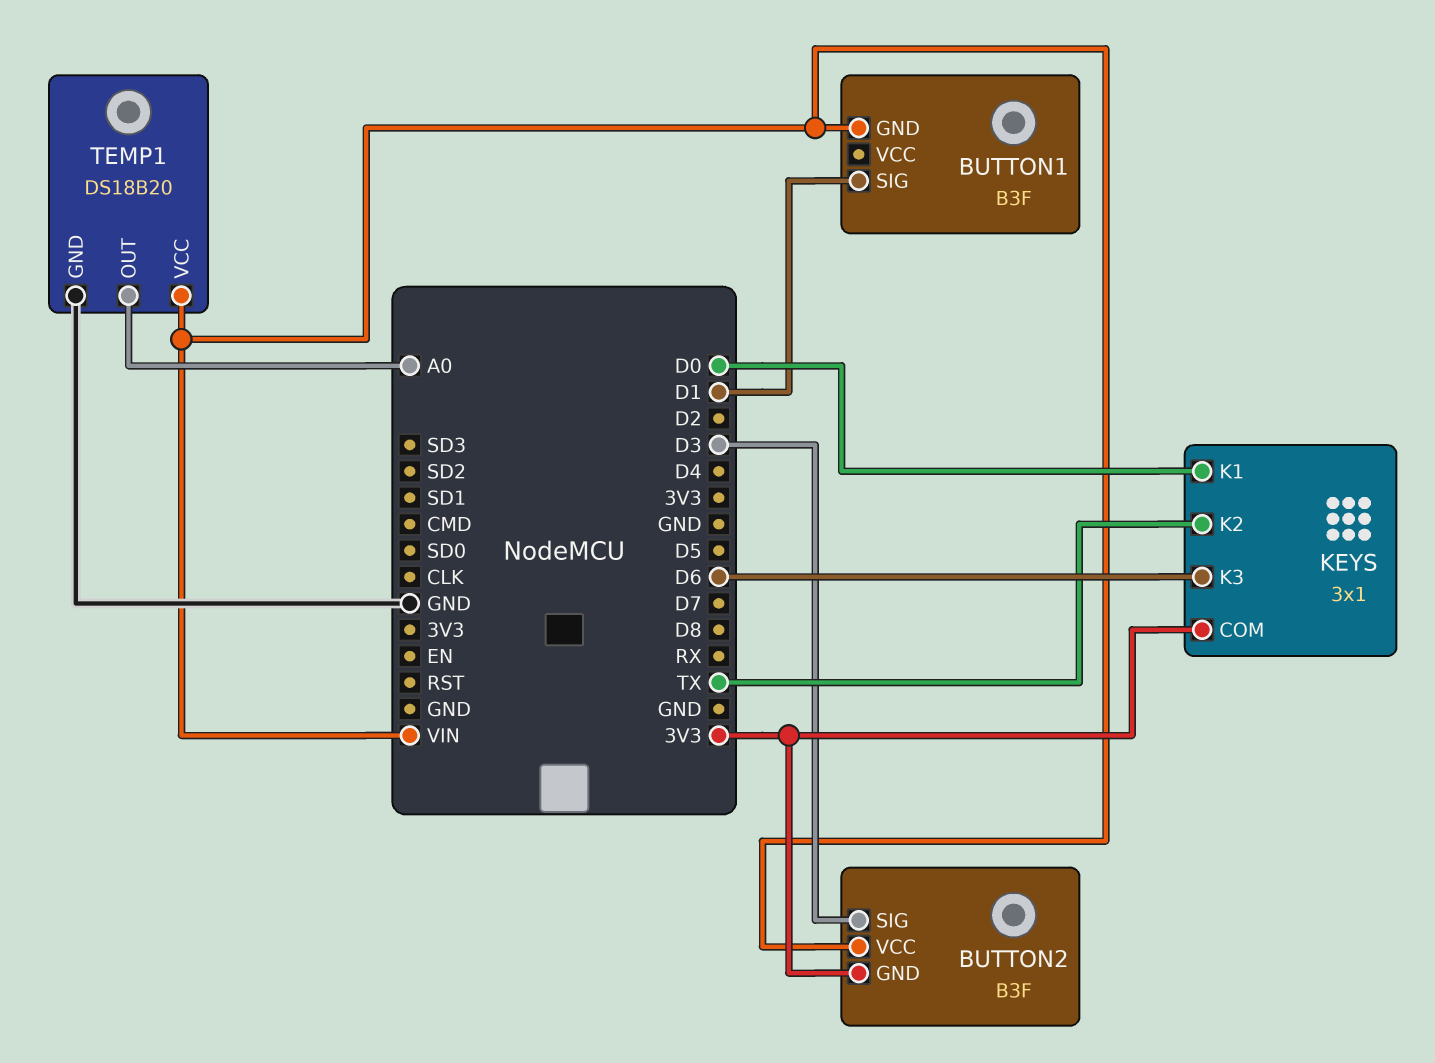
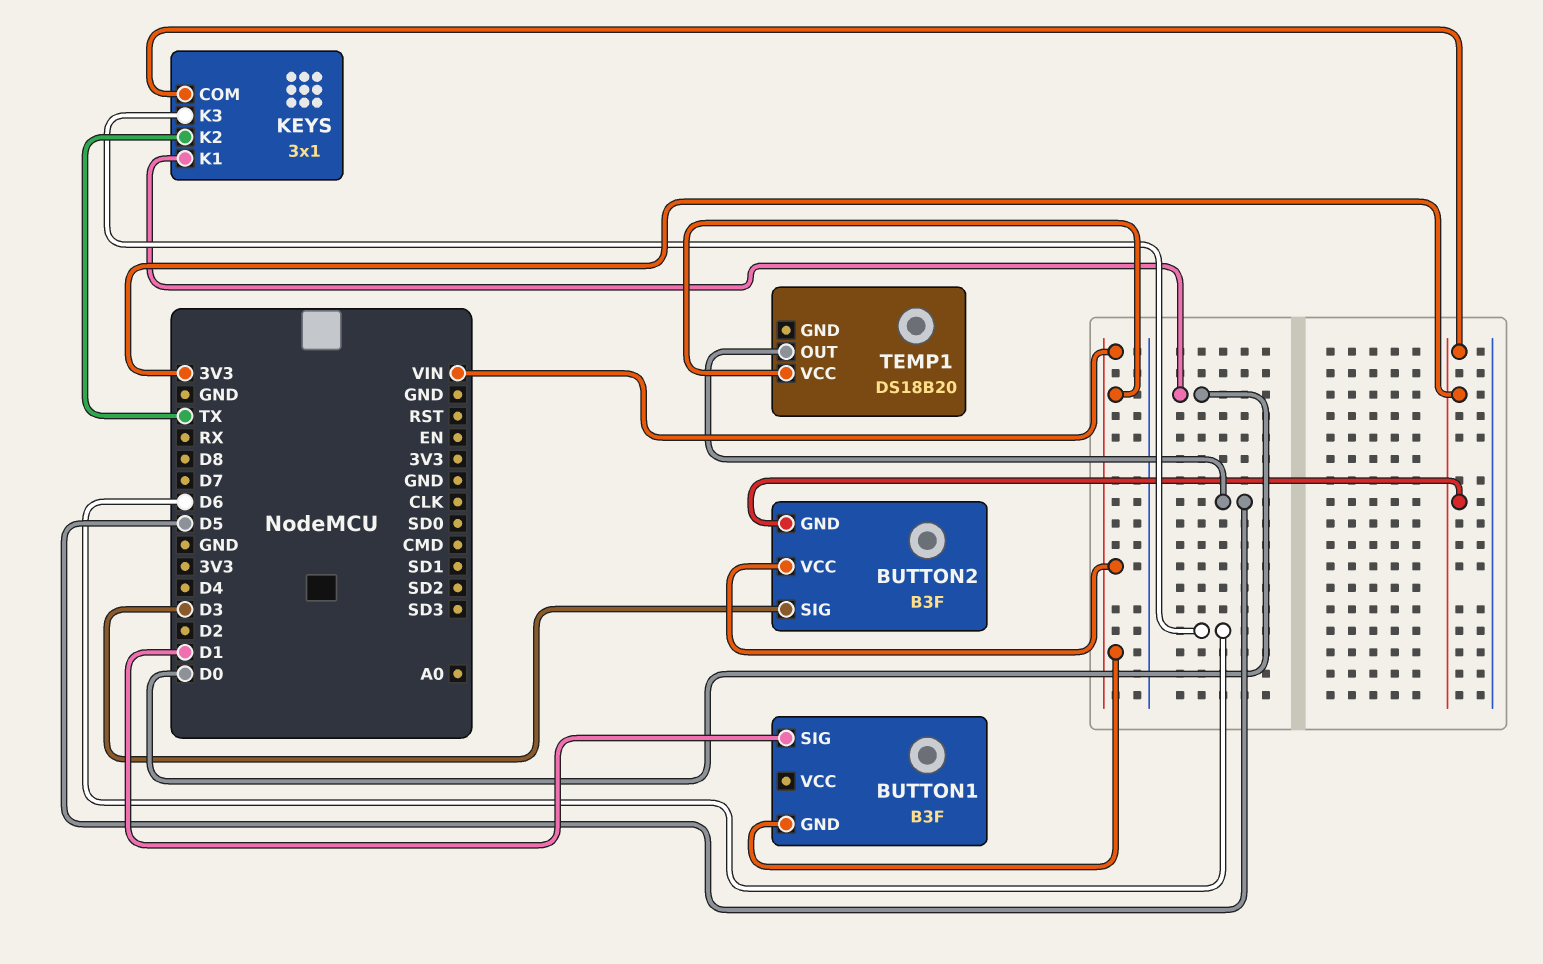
TEMP1 pin GND: GND -> none
TEMP1 pin OUT: A0 -> D5

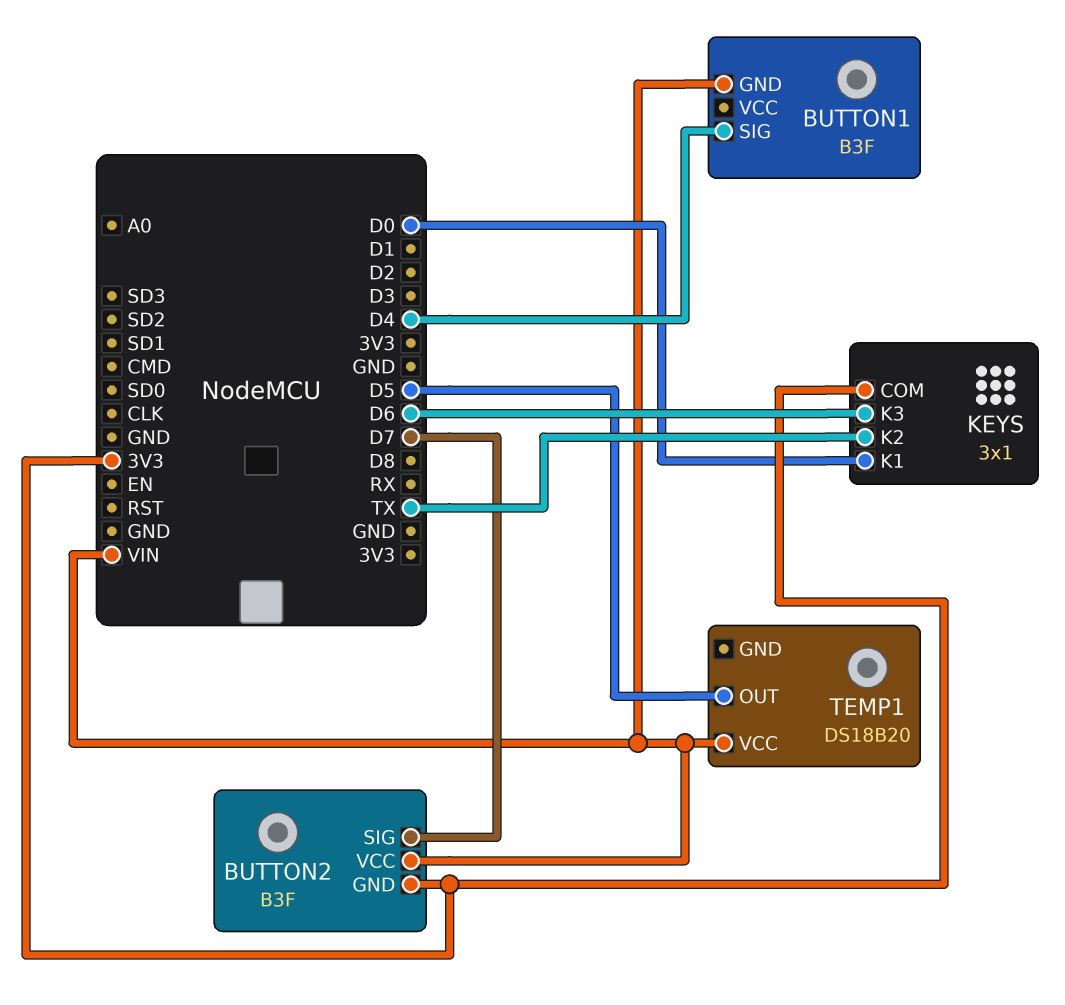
BUTTON1 pin SIG: D1 -> D4
BUTTON2 pin SIG: D3 -> D7

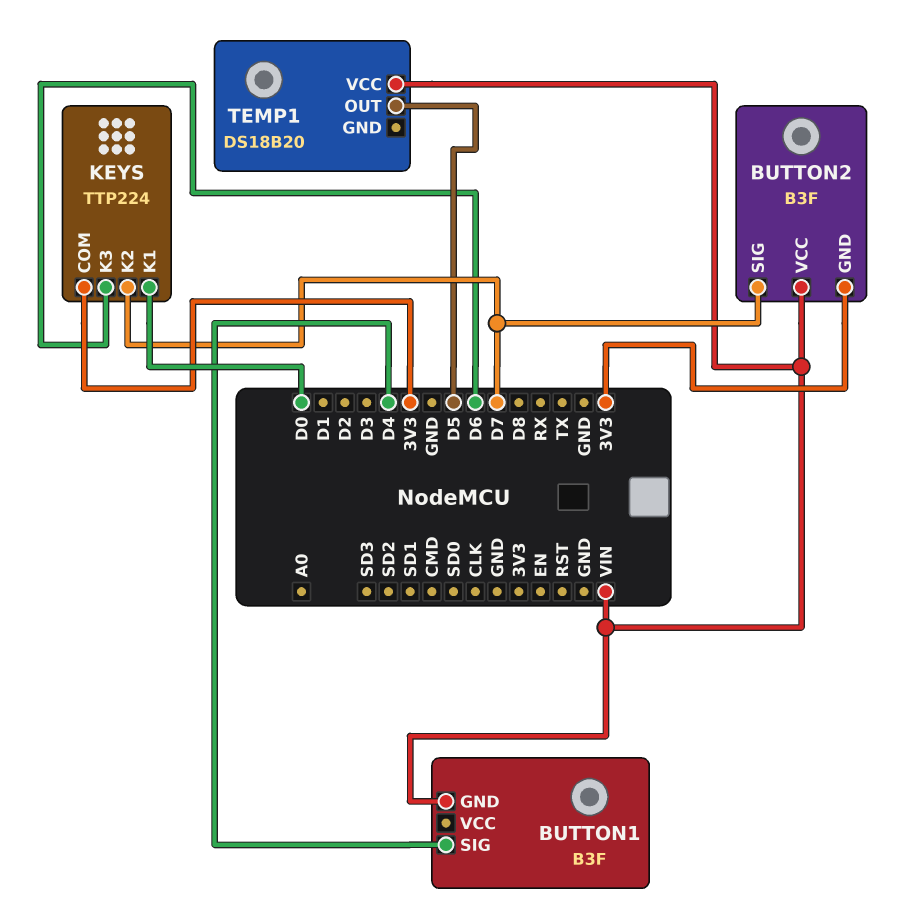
KEYS: 3x1 -> TTP224
KEYS pin K2: TX -> D7

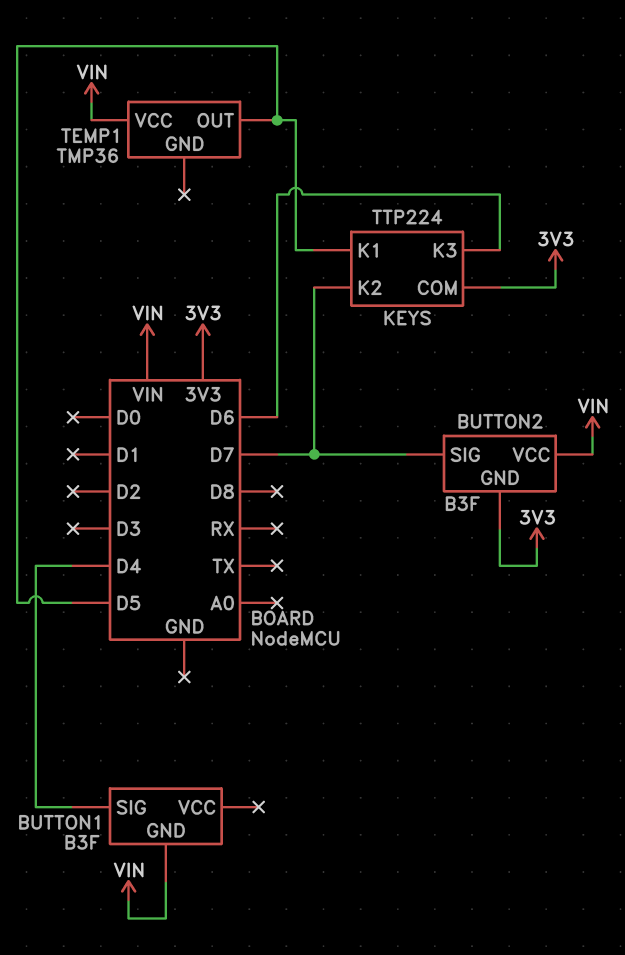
KEYS pin K1: D0 -> D5
TEMP1: DS18B20 -> TMP36

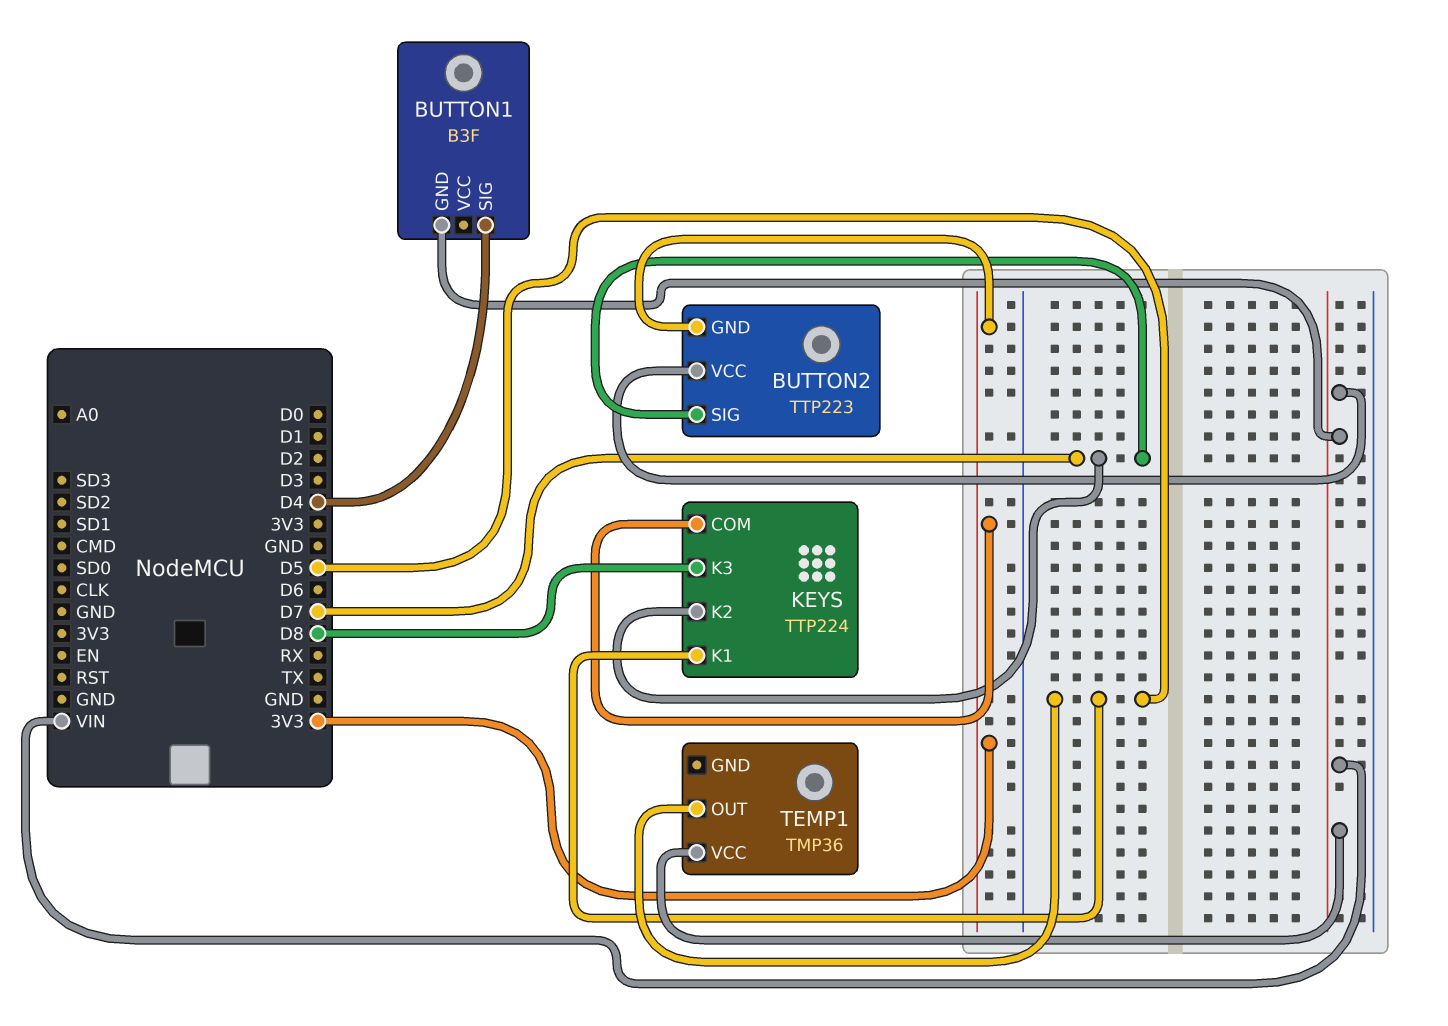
BUTTON2: B3F -> TTP223
KEYS pin K3: D6 -> D8

